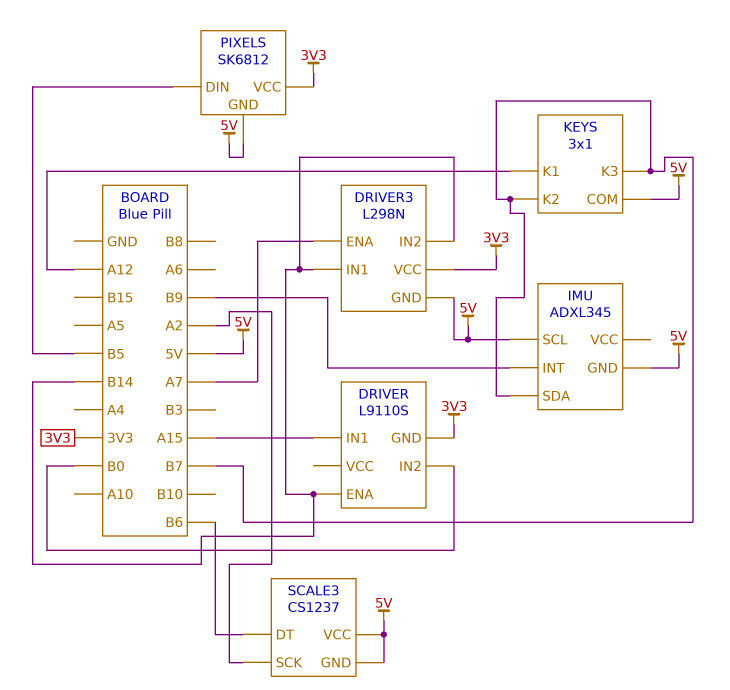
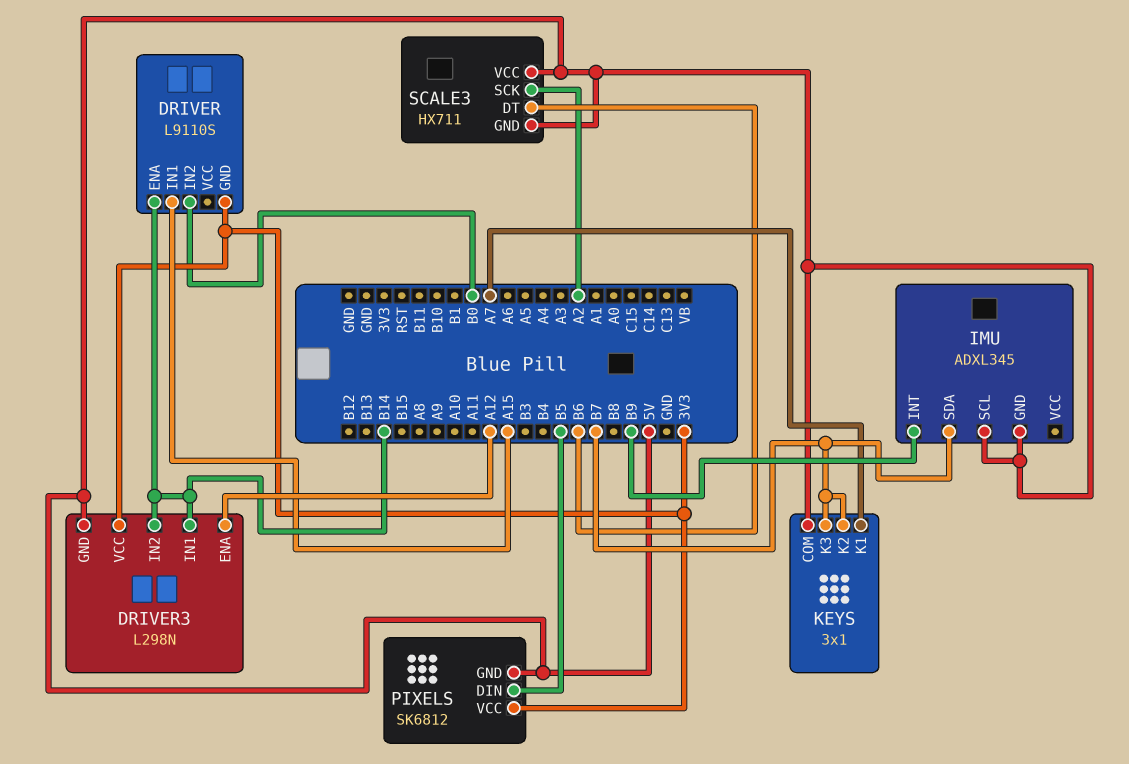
DRIVER3 pin ENA: A7 -> A12
KEYS pin K1: A12 -> A7
SCALE3: CS1237 -> HX711

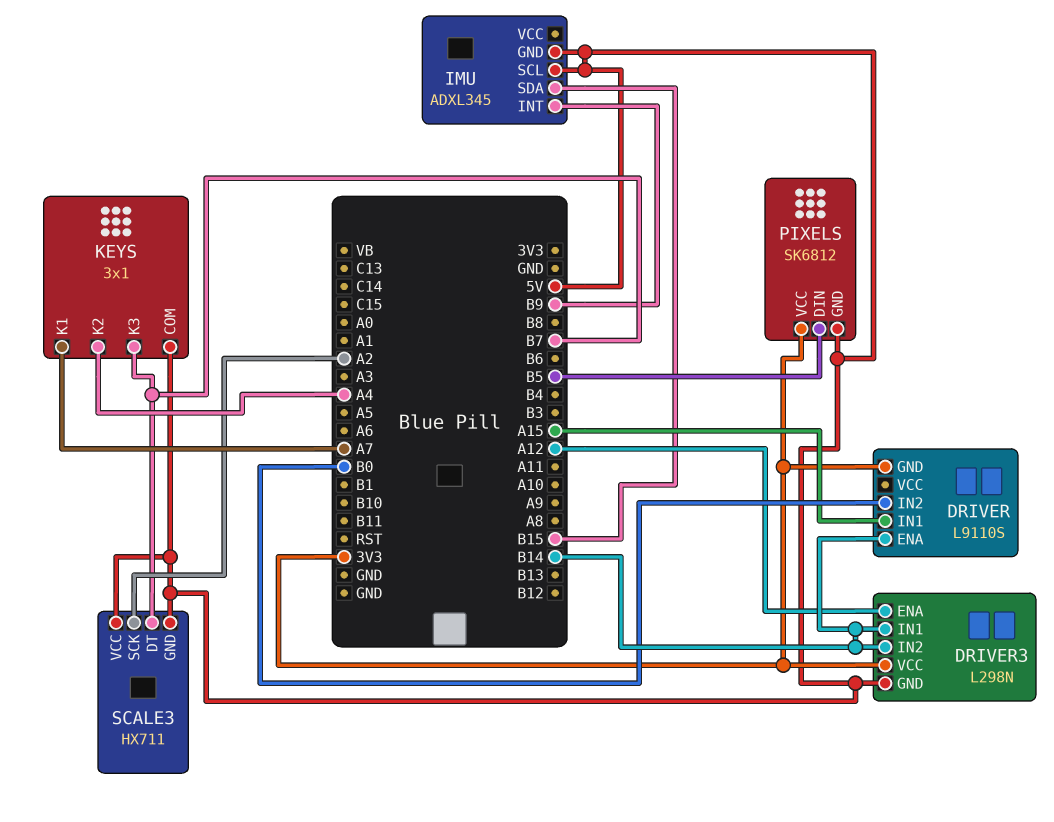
IMU pin SDA: B7 -> B15
KEYS pin K2: B7 -> A4
SCALE3 pin DT: B6 -> B7

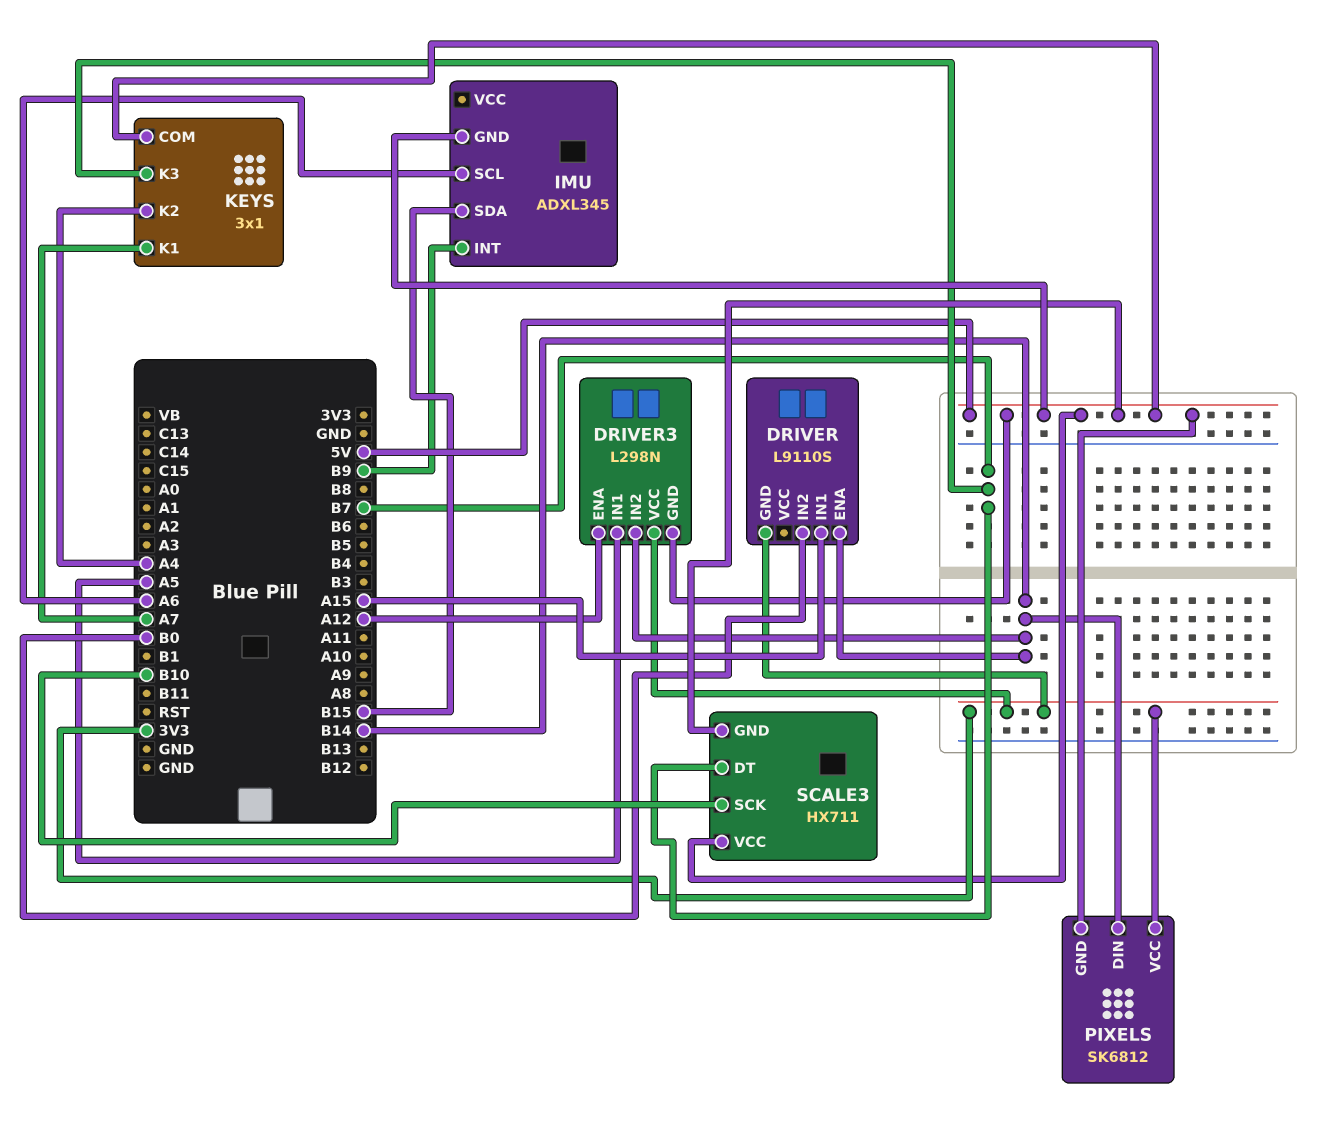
DRIVER3 pin IN1: B14 -> A5
IMU pin SCL: 5V -> A6
PIXELS pin DIN: B5 -> B14
SCALE3 pin SCK: A2 -> B10

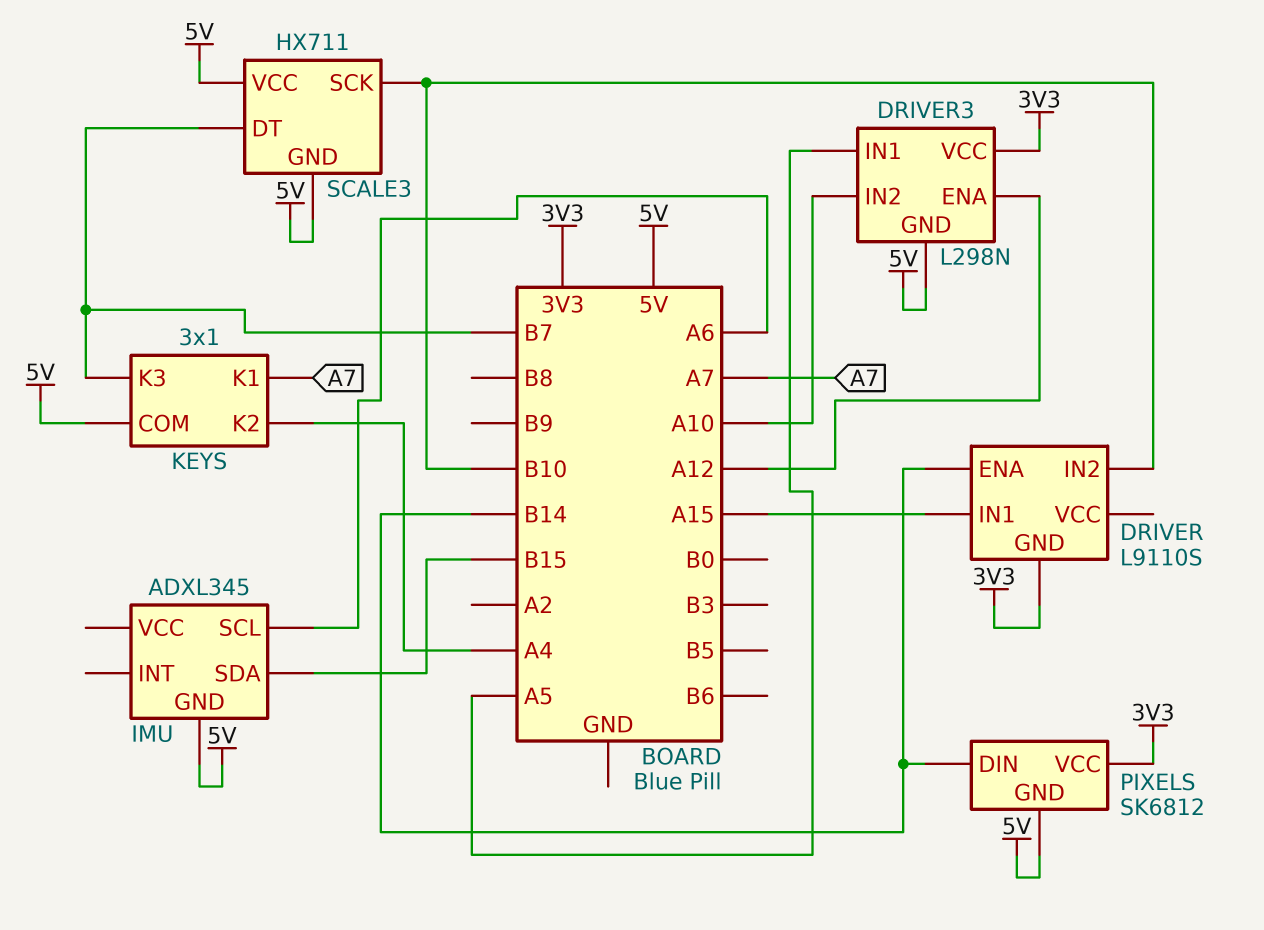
DRIVER pin IN2: B0 -> B10
DRIVER3 pin IN2: B14 -> A10
IMU pin INT: B9 -> none

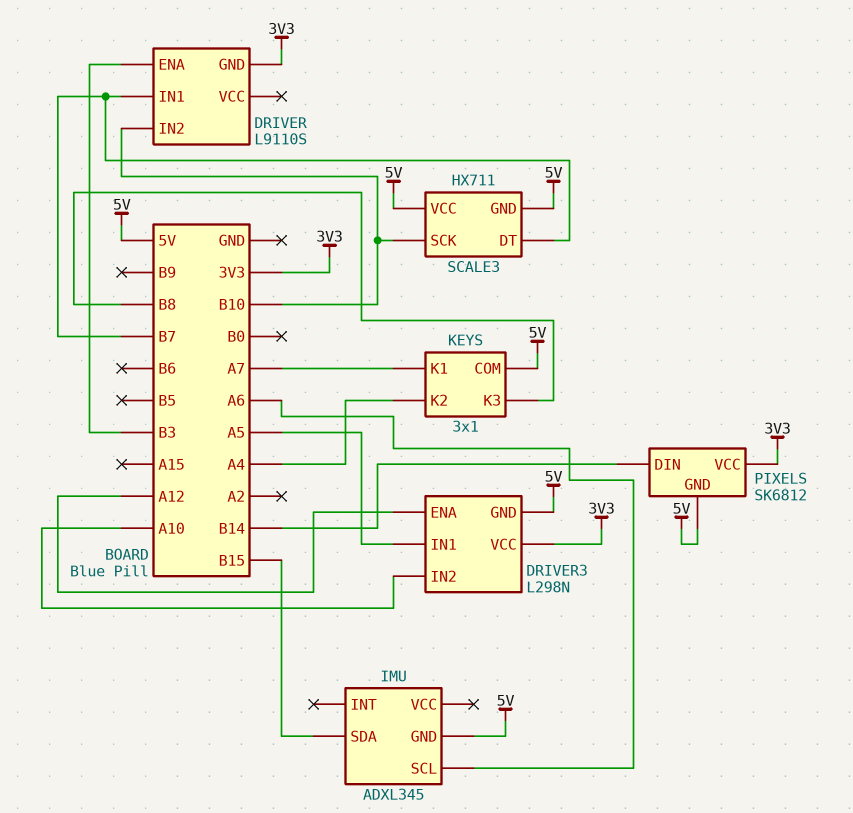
DRIVER pin ENA: B14 -> B3
DRIVER pin IN1: A15 -> B7
KEYS pin K3: B7 -> B8

